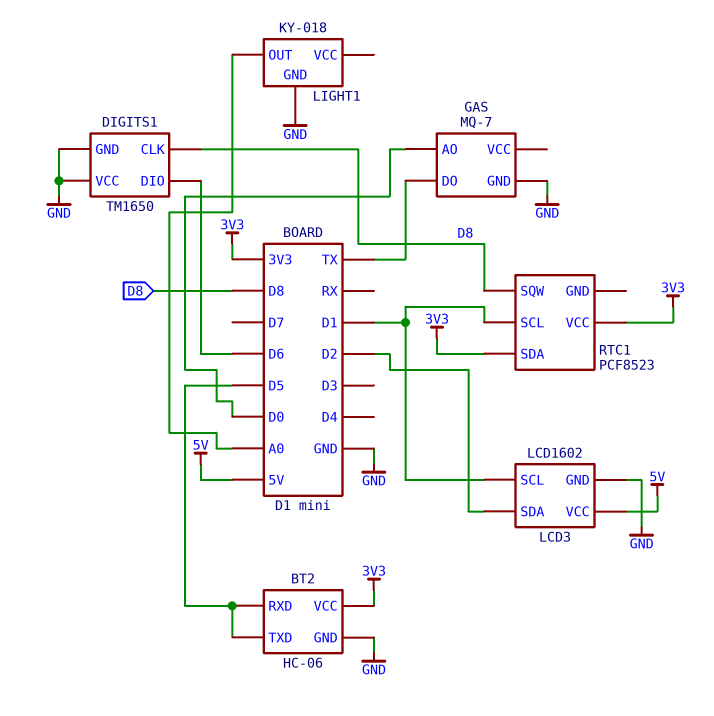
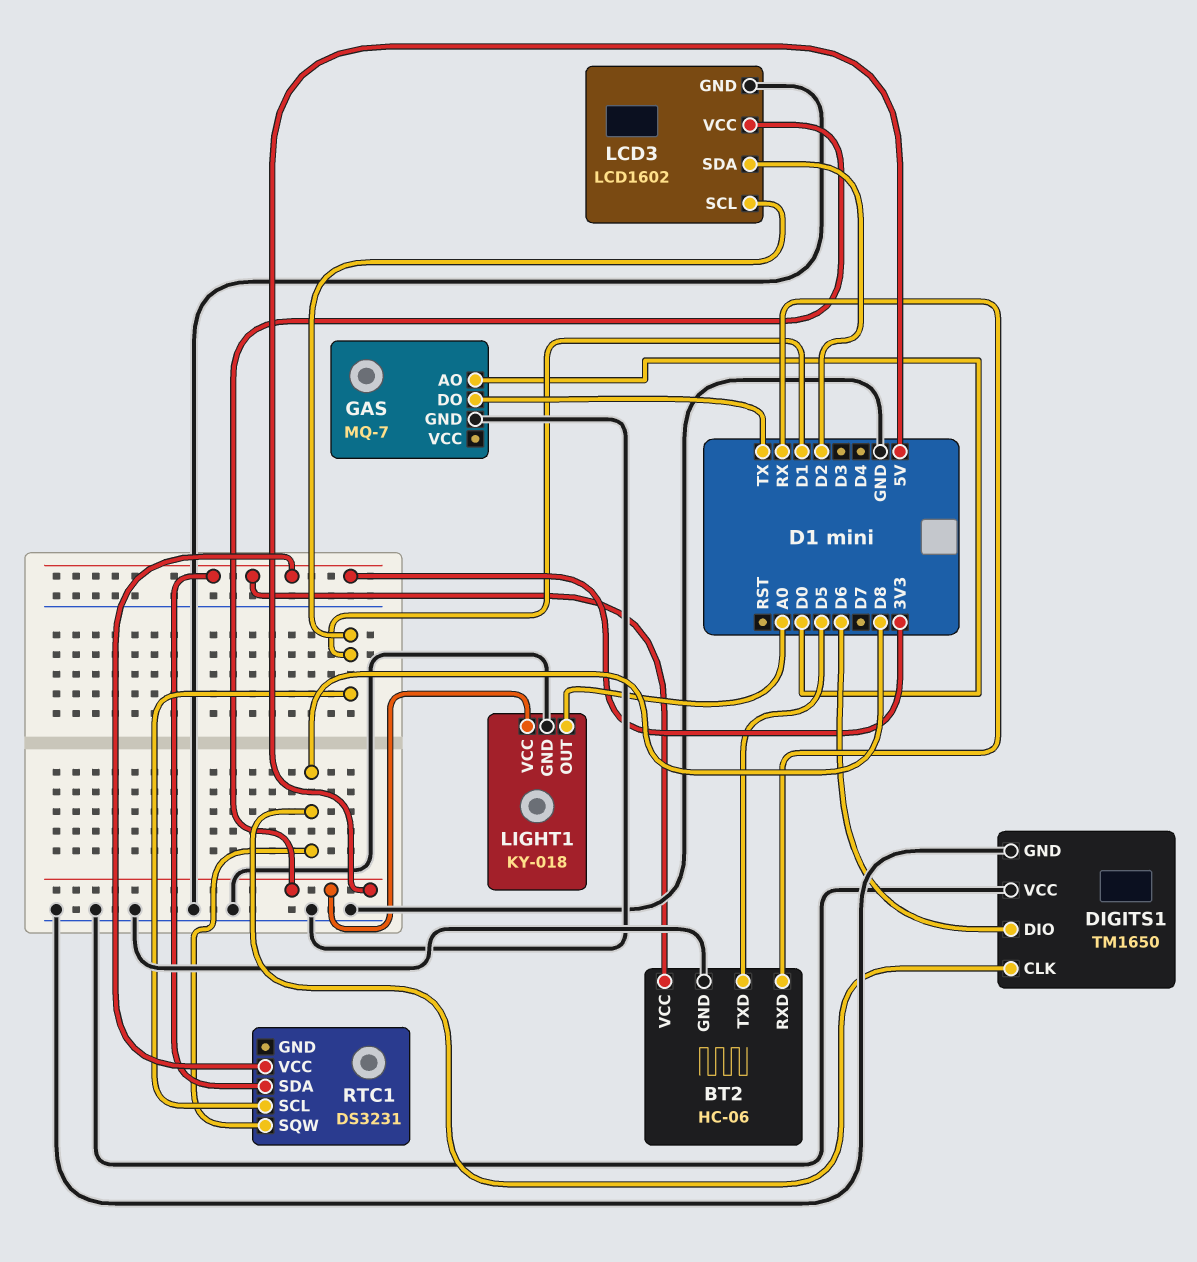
BT2 pin RXD: D5 -> RX
LIGHT1 pin VCC: none -> 5V
RTC1: PCF8523 -> DS3231

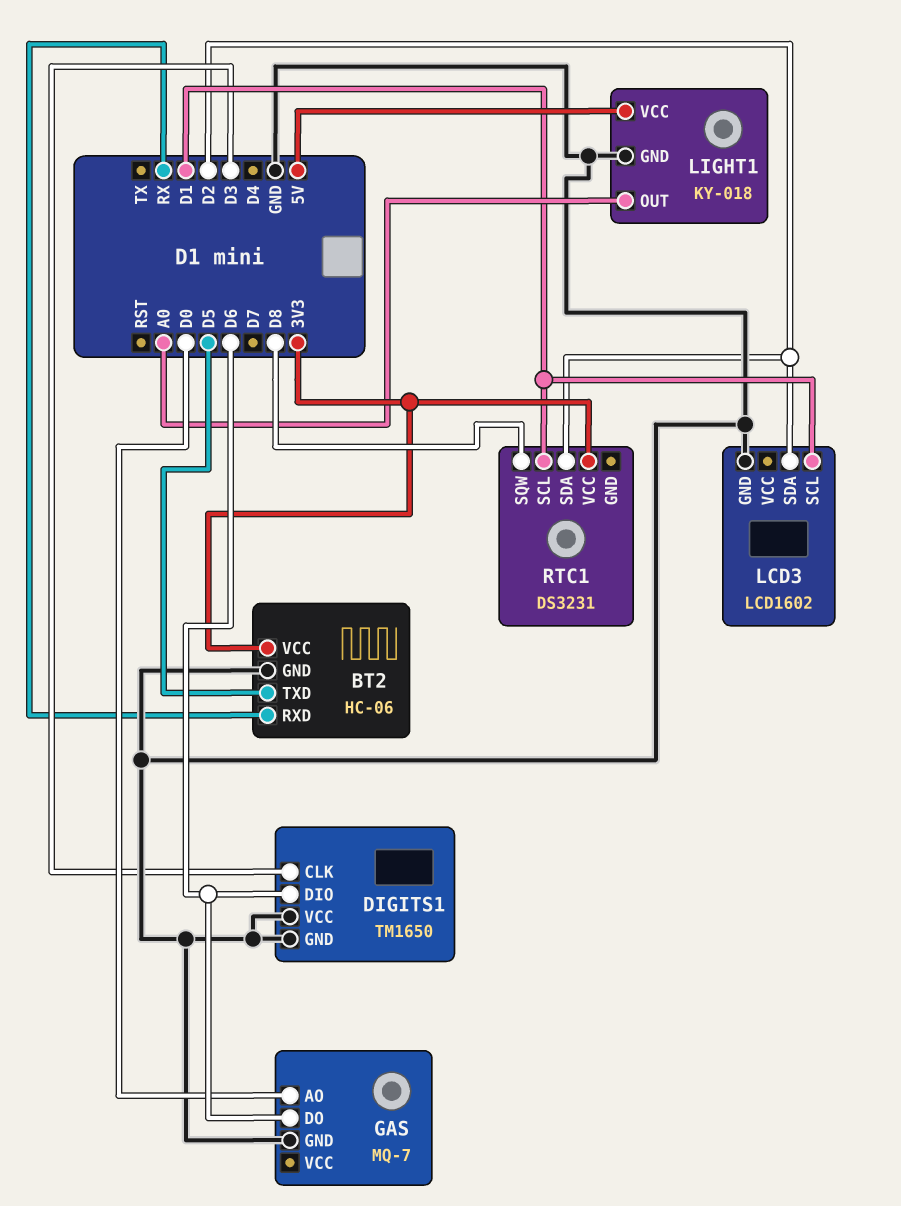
DIGITS1 pin CLK: D8 -> D3
GAS pin DO: TX -> D6
LCD3 pin VCC: 5V -> none
RTC1 pin SDA: 3V3 -> D2

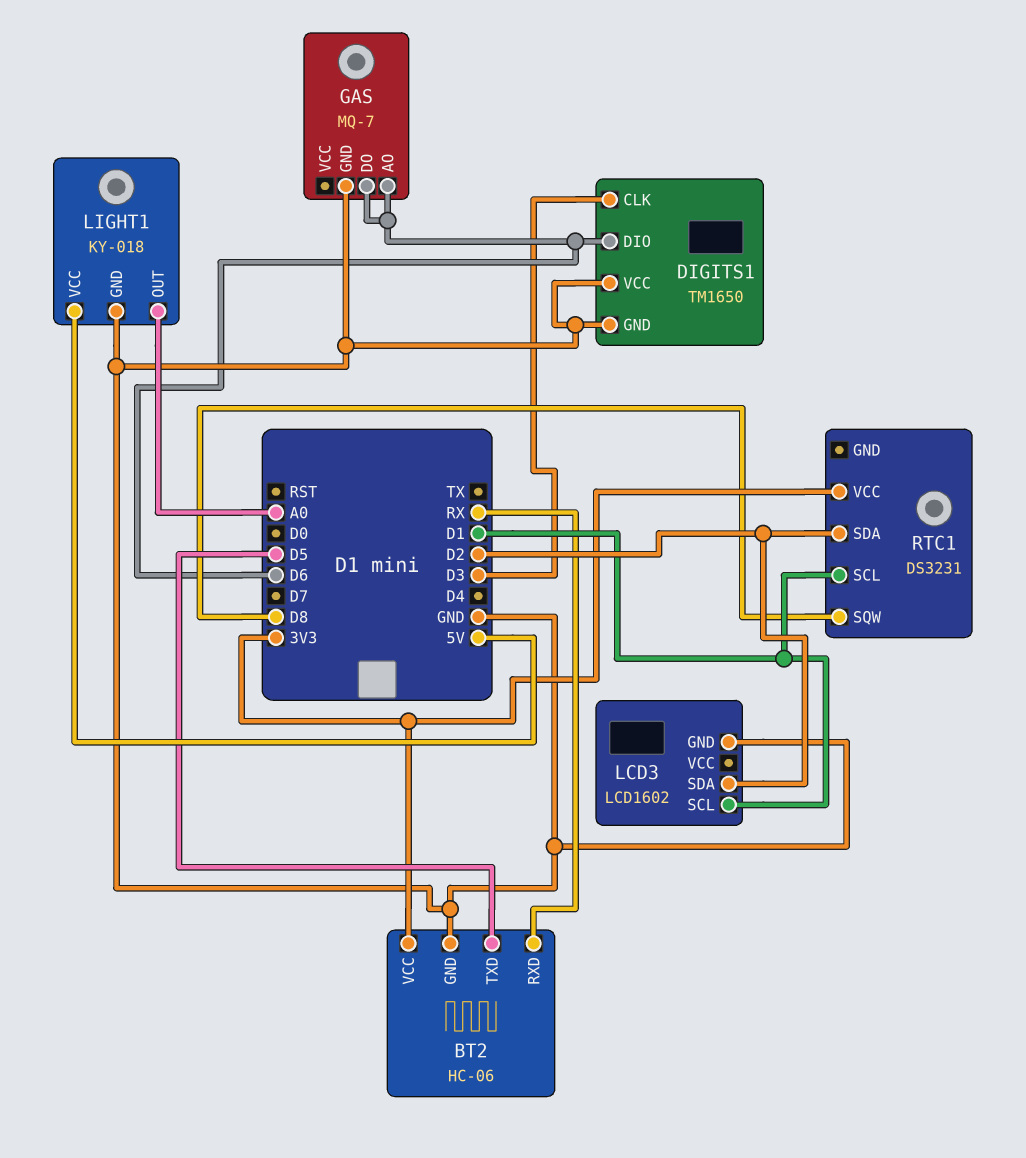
GAS pin AO: D0 -> D6

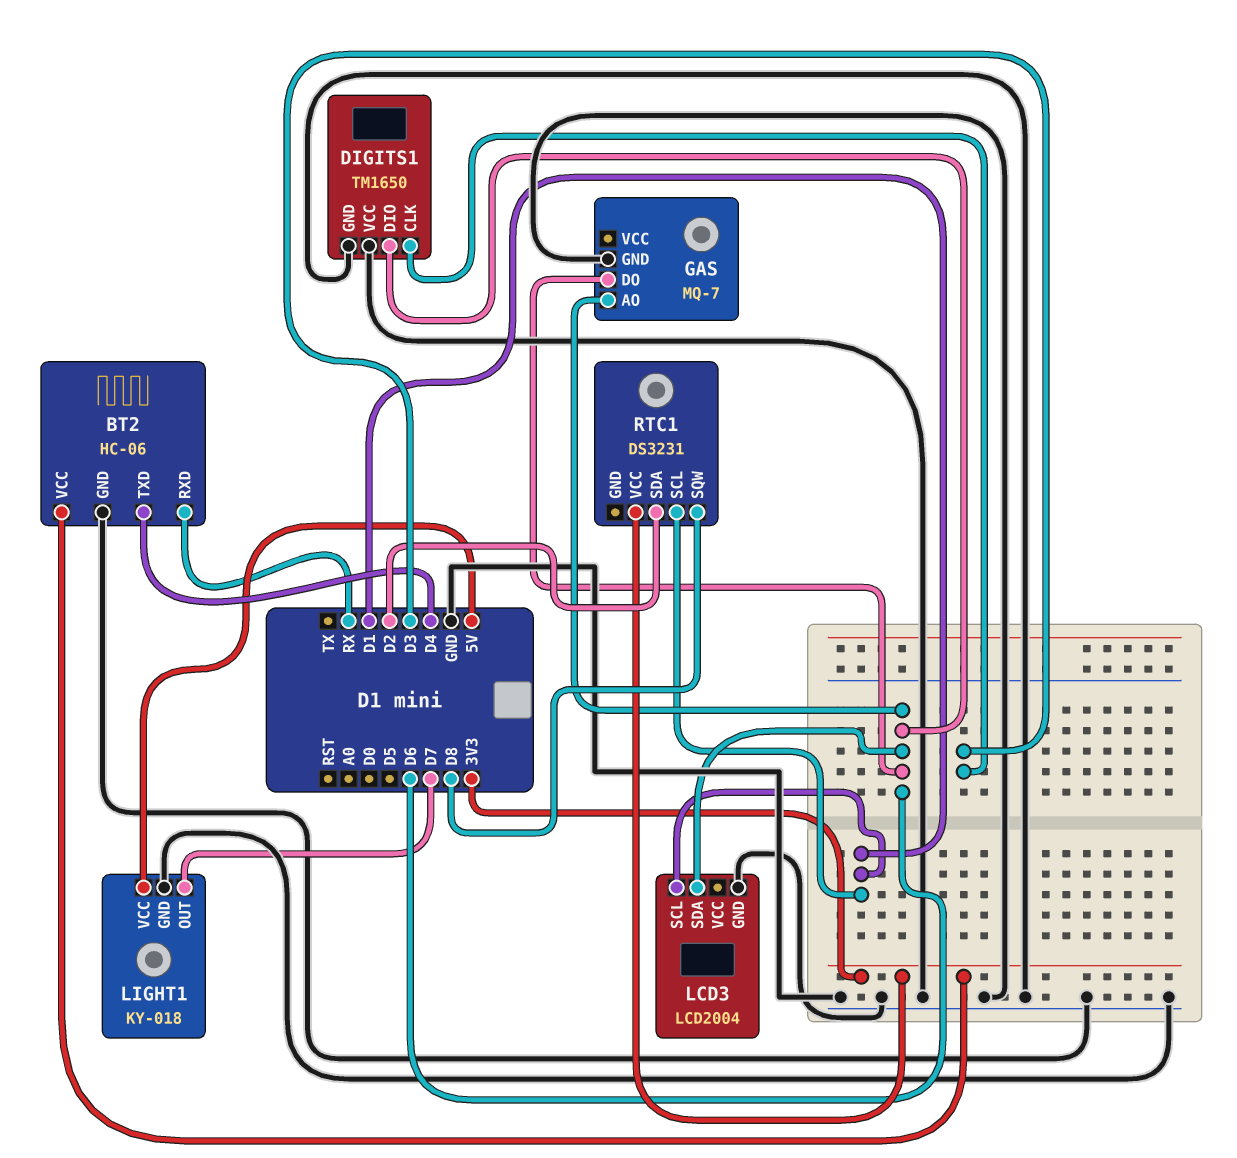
BT2 pin TXD: D5 -> D4
LCD3: LCD1602 -> LCD2004
LCD3 pin SDA: D2 -> D6
LIGHT1 pin OUT: A0 -> D7

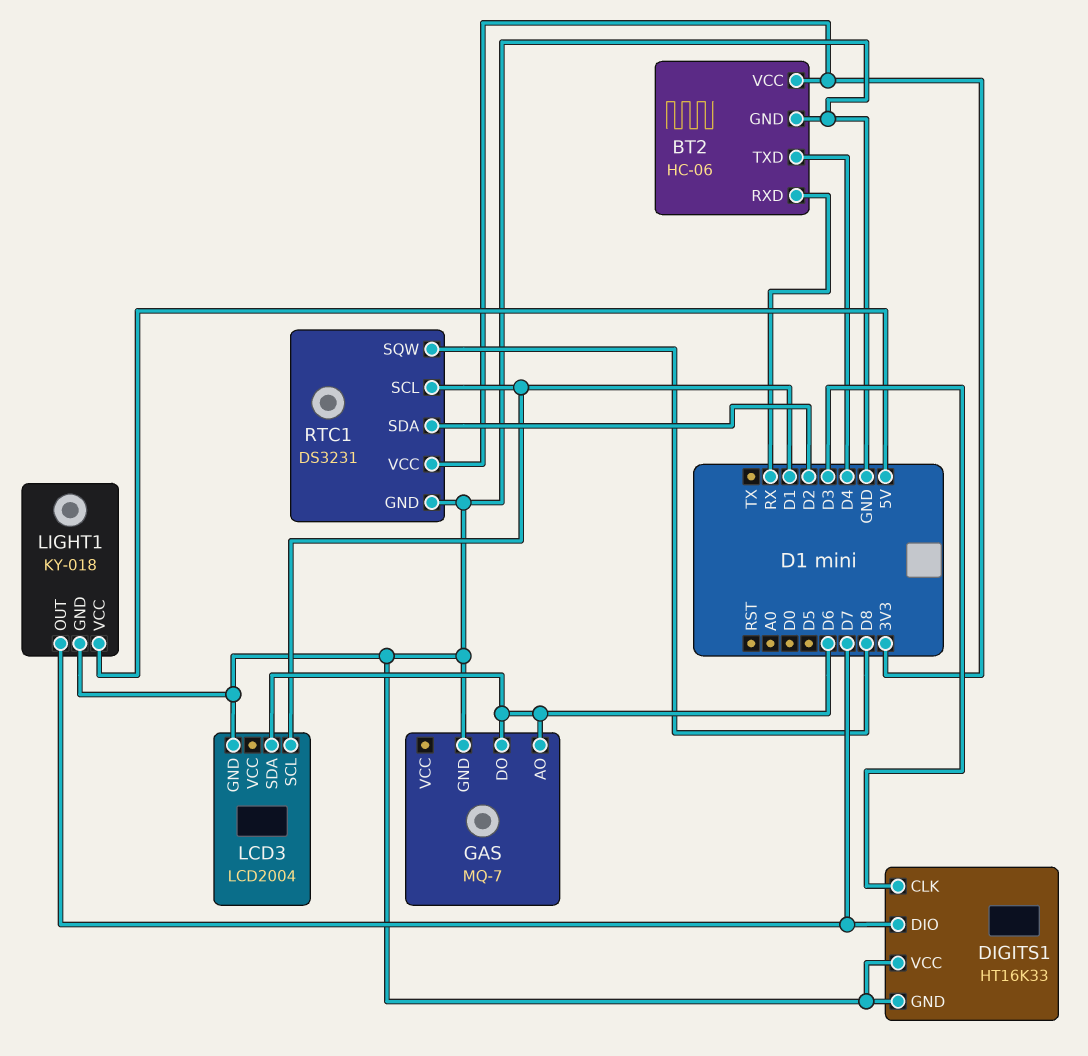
DIGITS1: TM1650 -> HT16K33
DIGITS1 pin DIO: D6 -> D7
RTC1 pin GND: none -> GND

